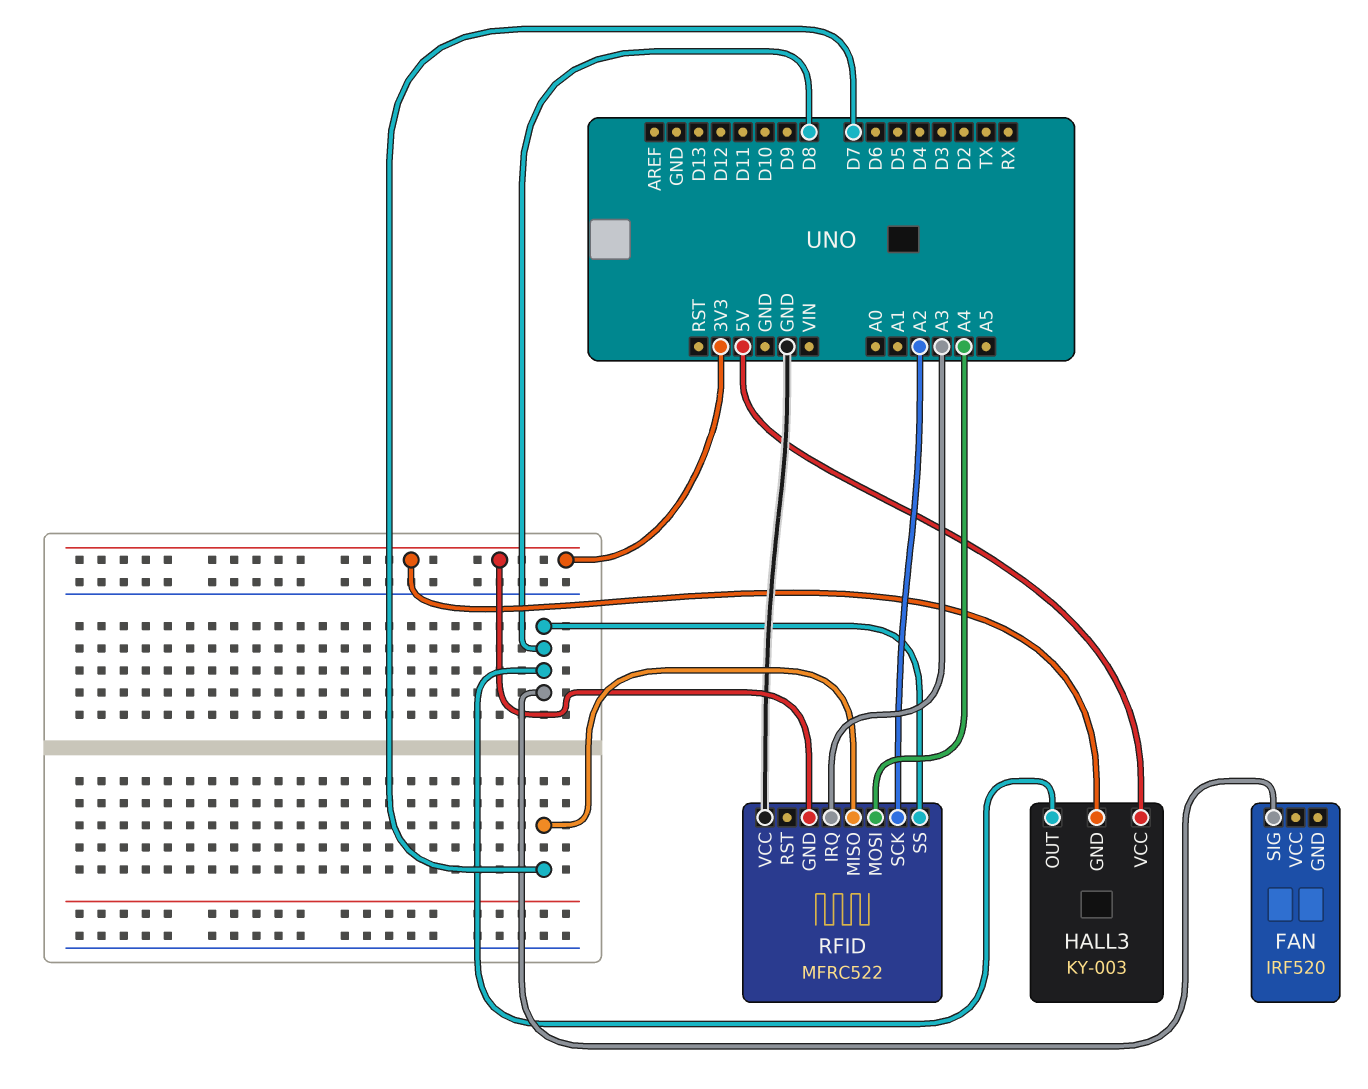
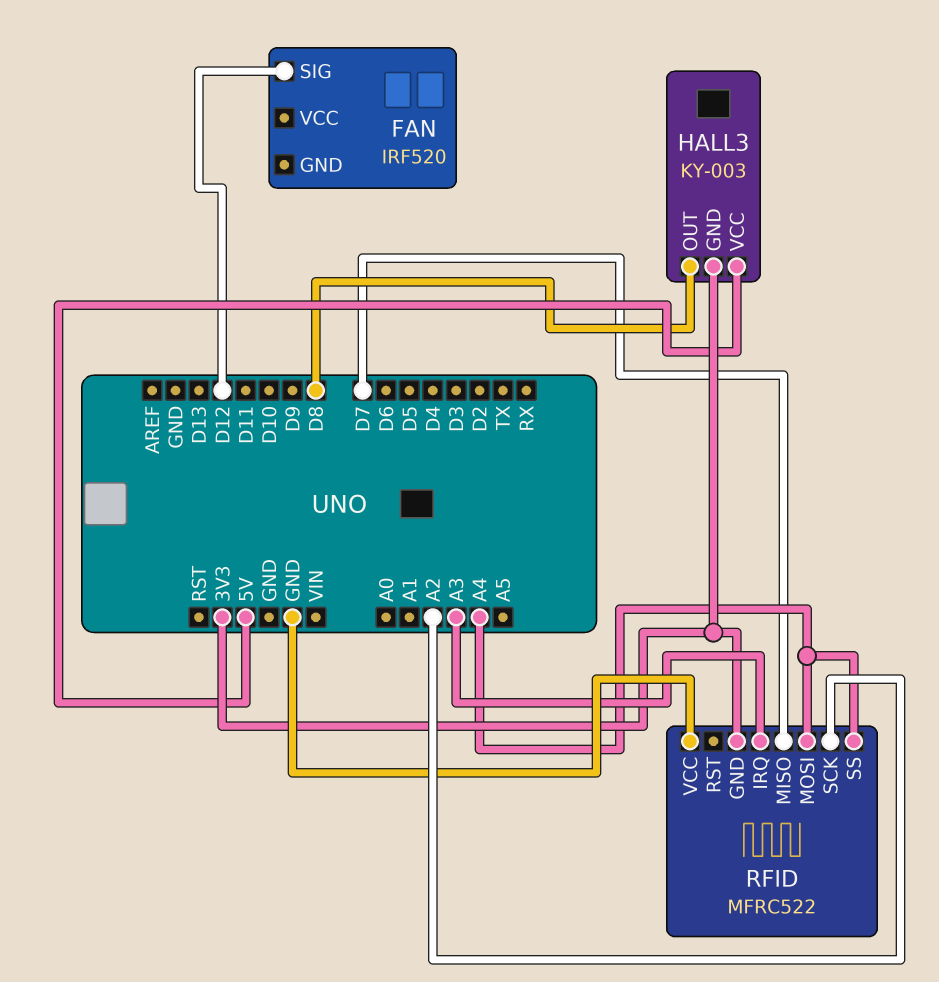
FAN pin SIG: D8 -> D12
RFID pin SS: D8 -> A4

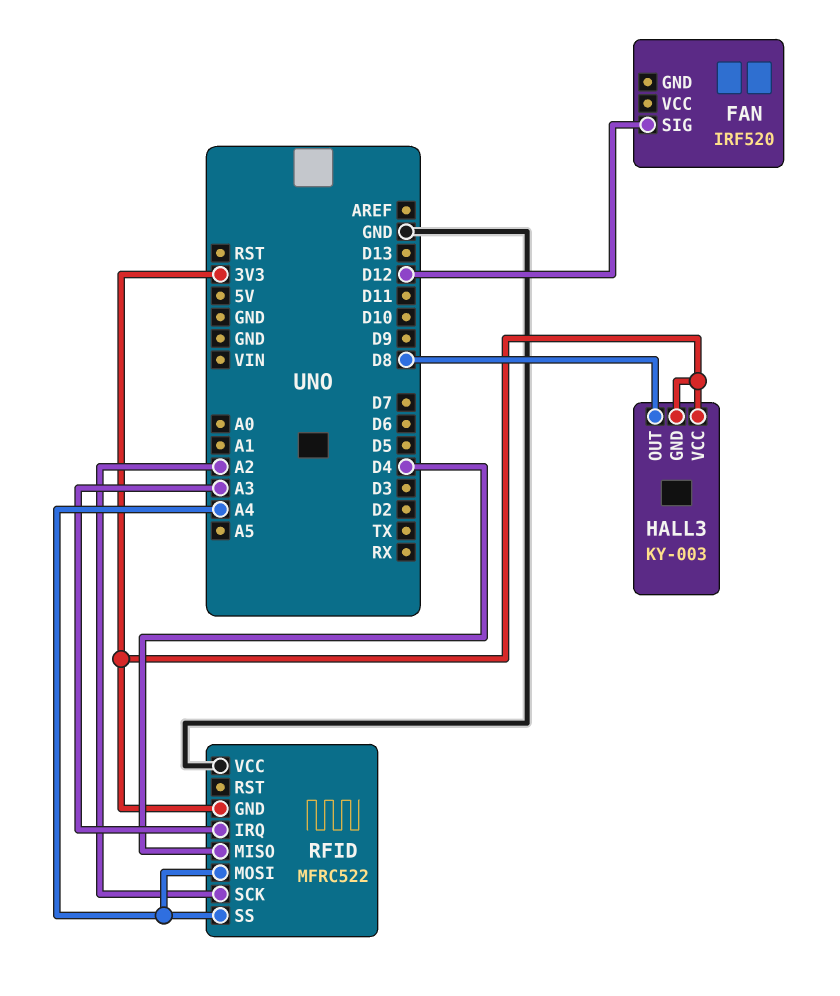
HALL3 pin VCC: 5V -> 3V3
RFID pin MISO: D7 -> D4

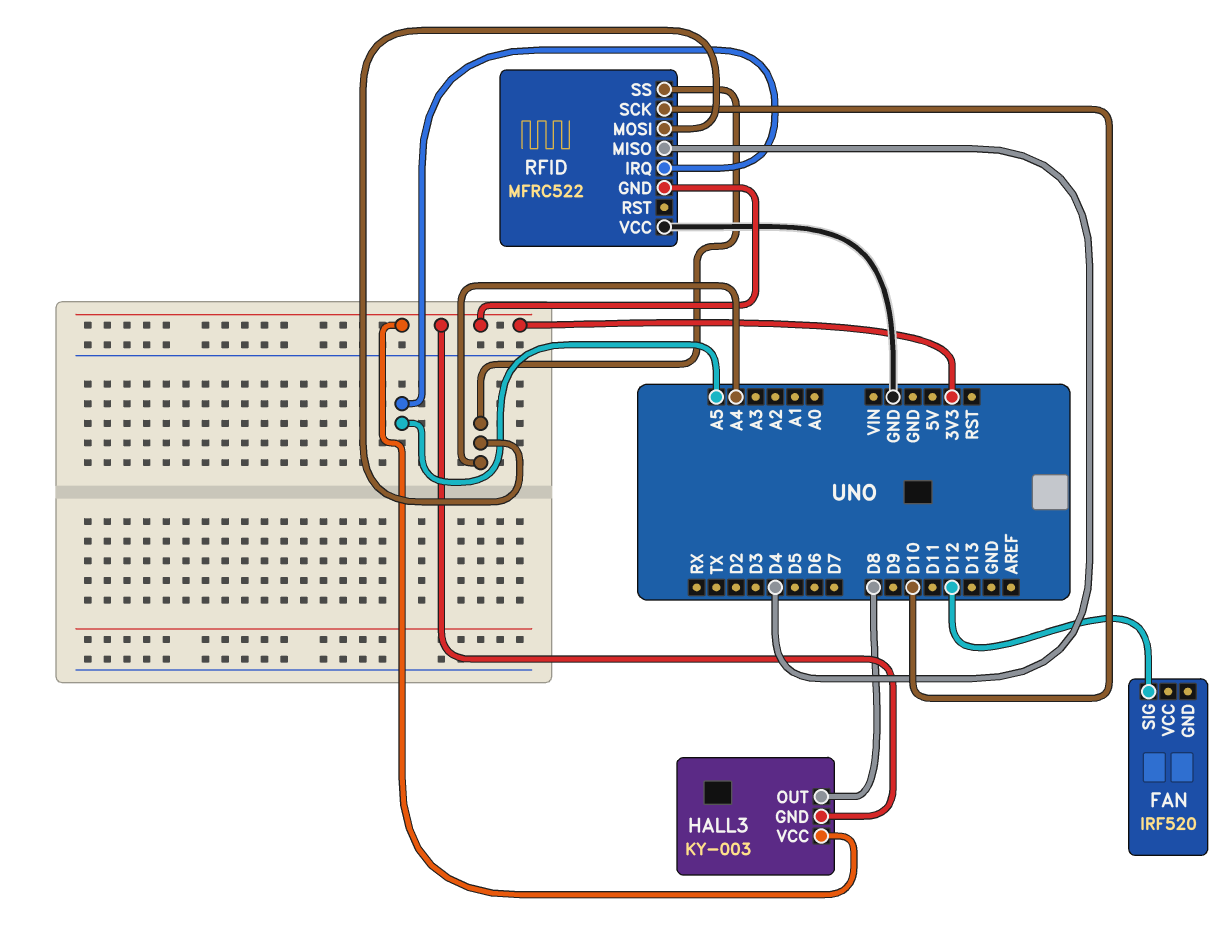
RFID pin IRQ: A3 -> A5
RFID pin SCK: A2 -> D10

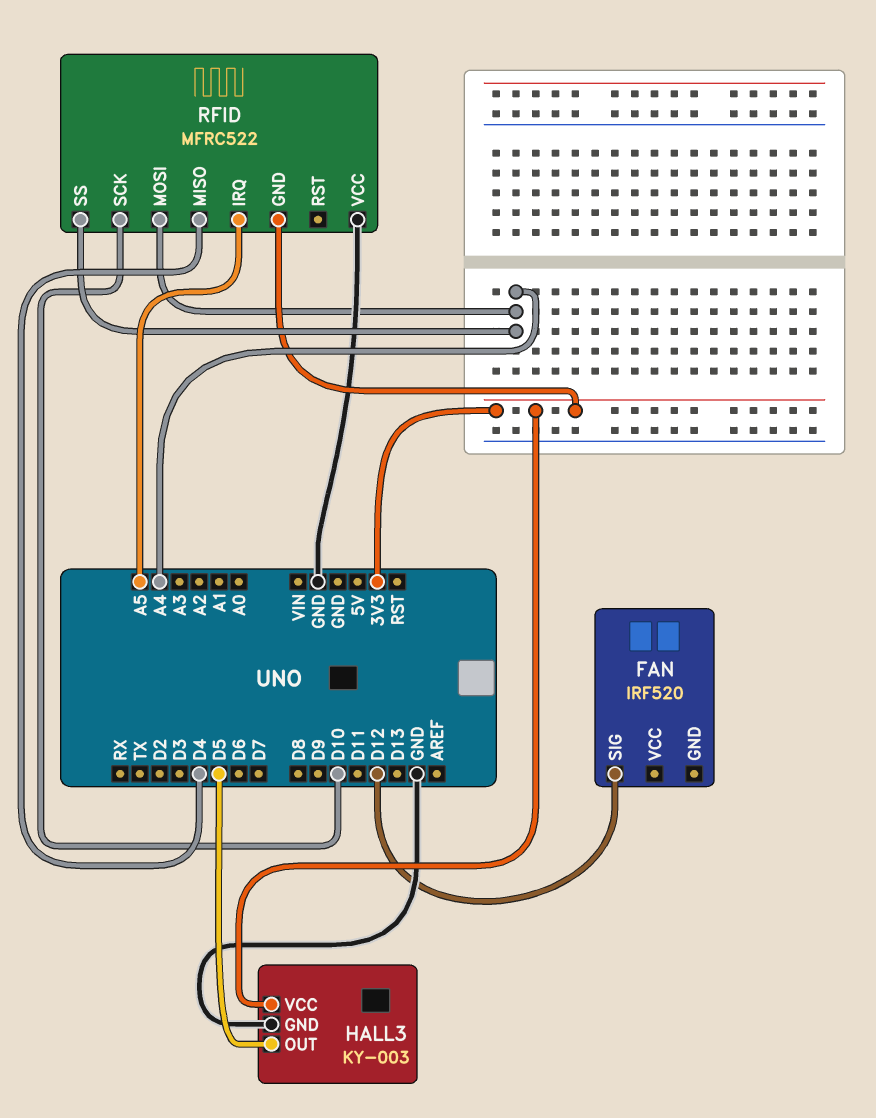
HALL3 pin GND: 3V3 -> GND
HALL3 pin OUT: D8 -> D5

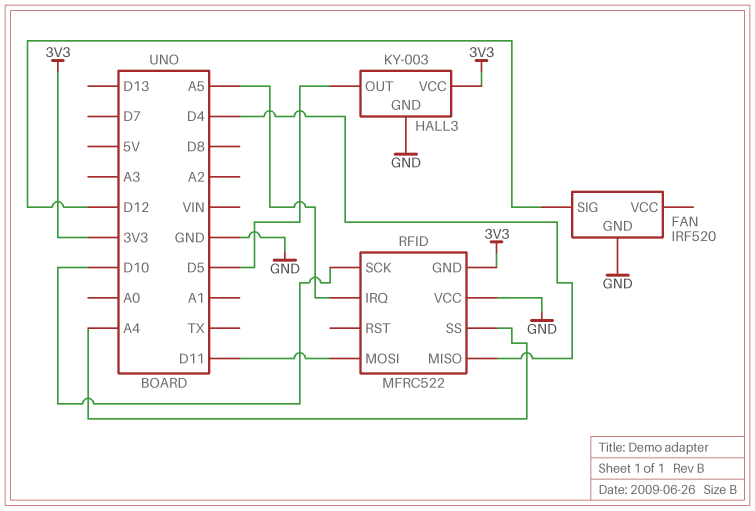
FAN pin GND: none -> GND
RFID pin MOSI: A4 -> D11

